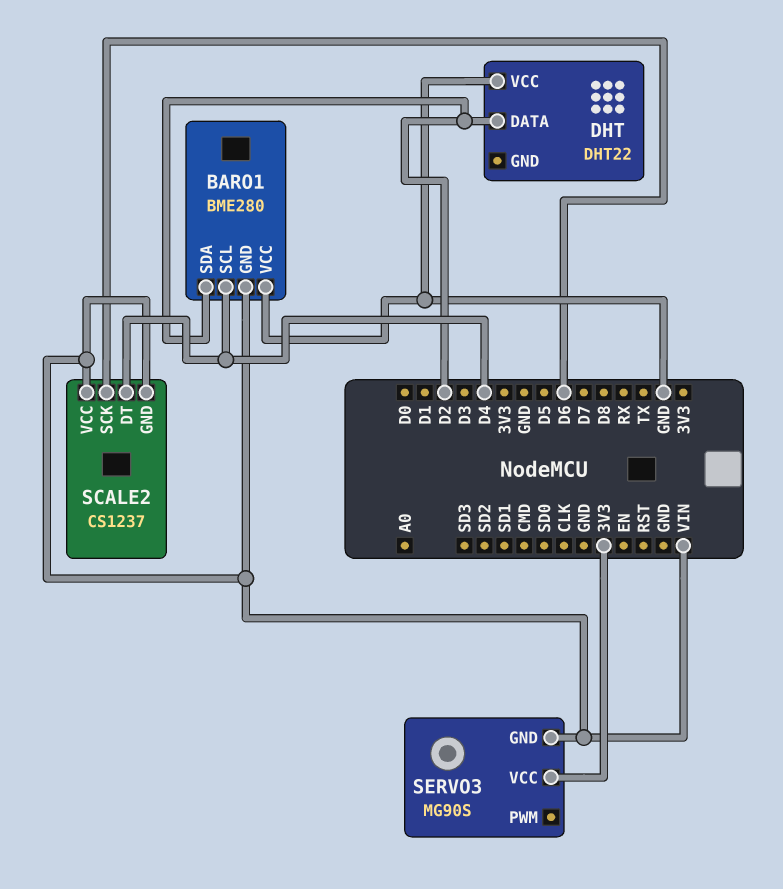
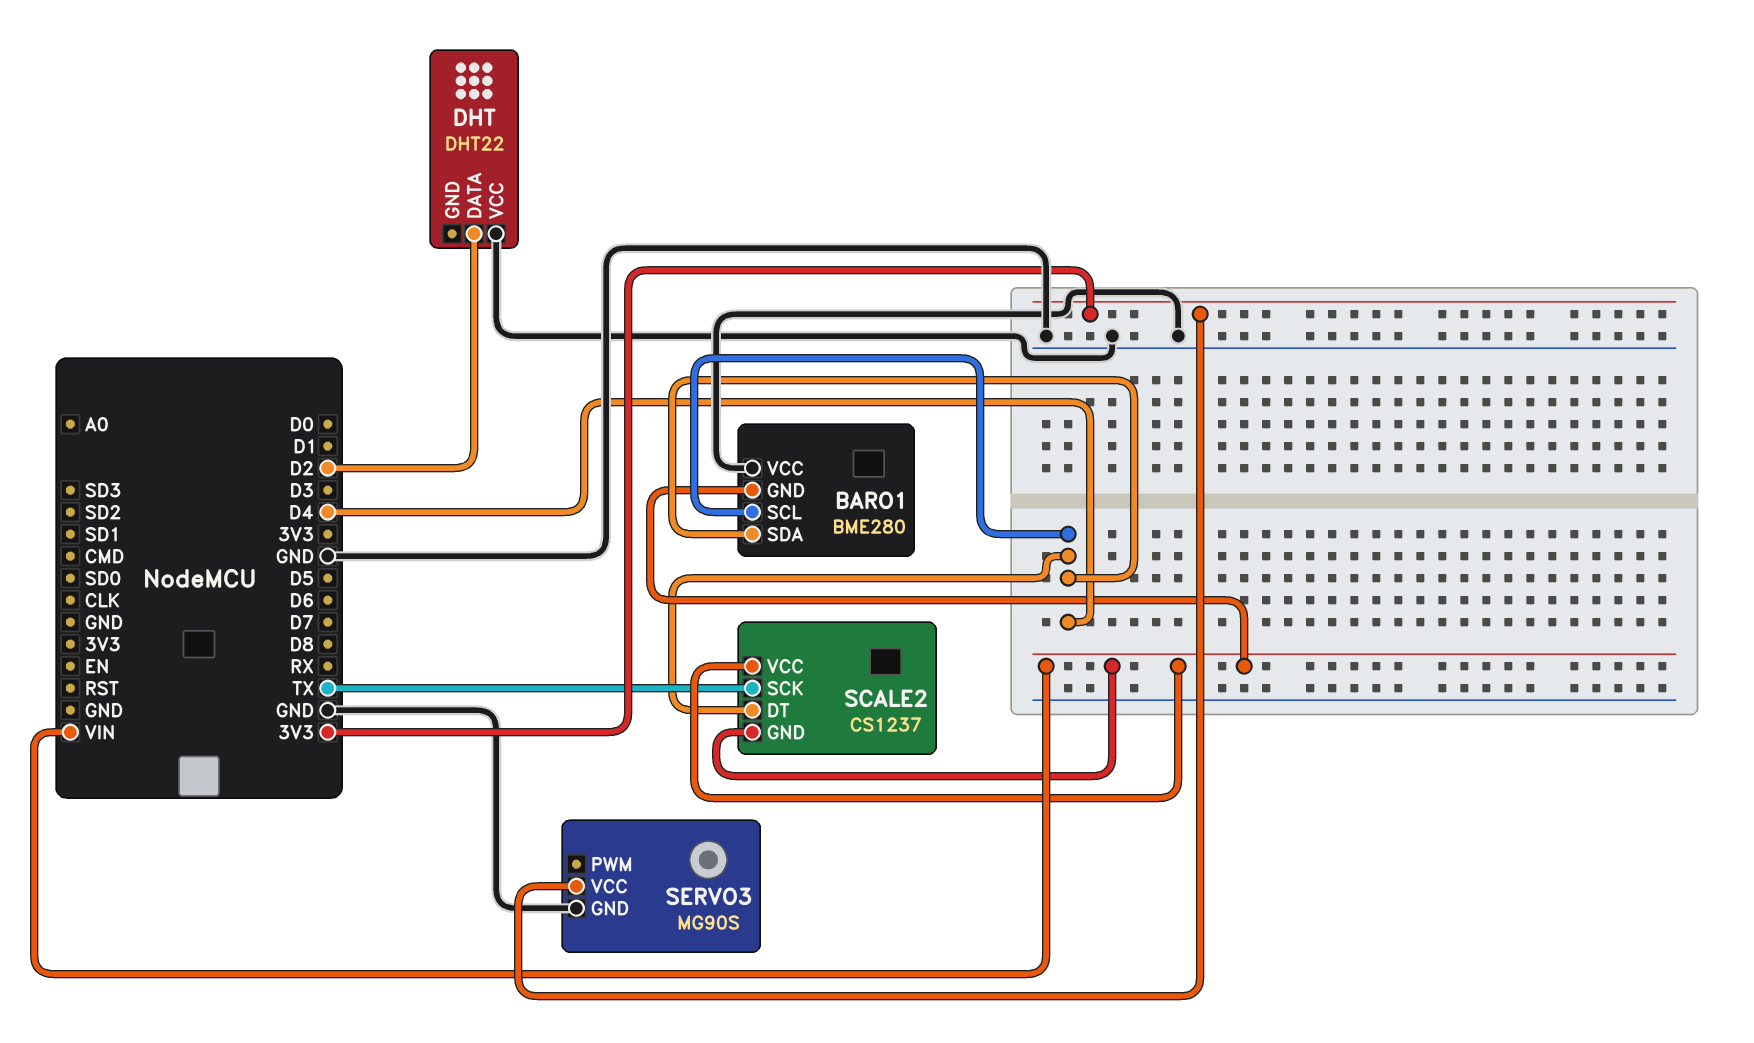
BARO1 pin SDA: D2 -> D4
SCALE2 pin SCK: D6 -> TX
SERVO3 pin GND: VIN -> GND

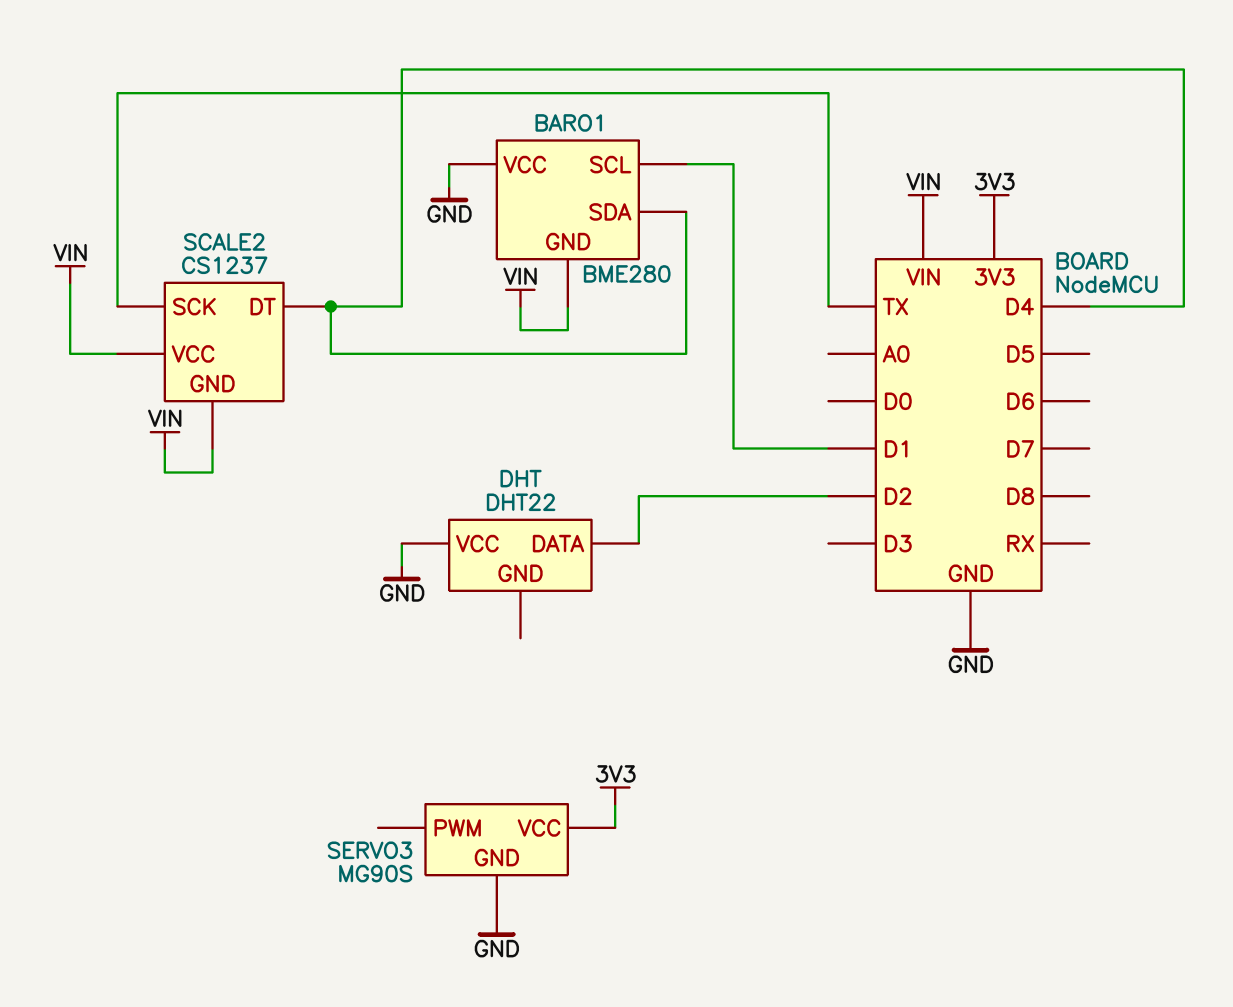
BARO1 pin SCL: D4 -> D1

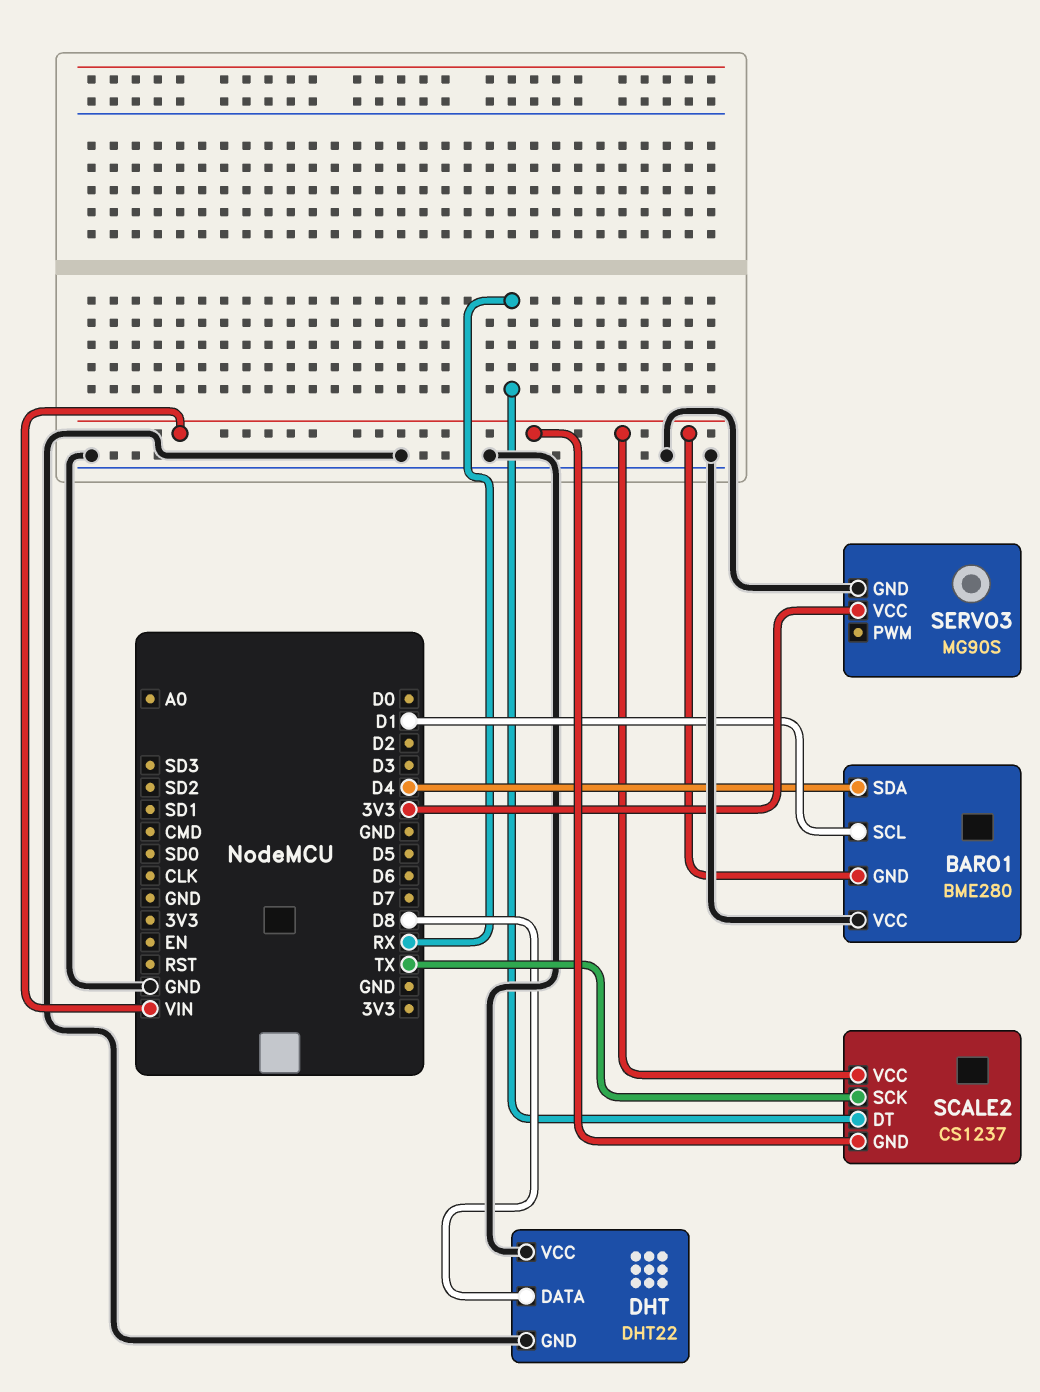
DHT pin DATA: D2 -> D8
DHT pin GND: none -> GND
SCALE2 pin DT: D4 -> RX

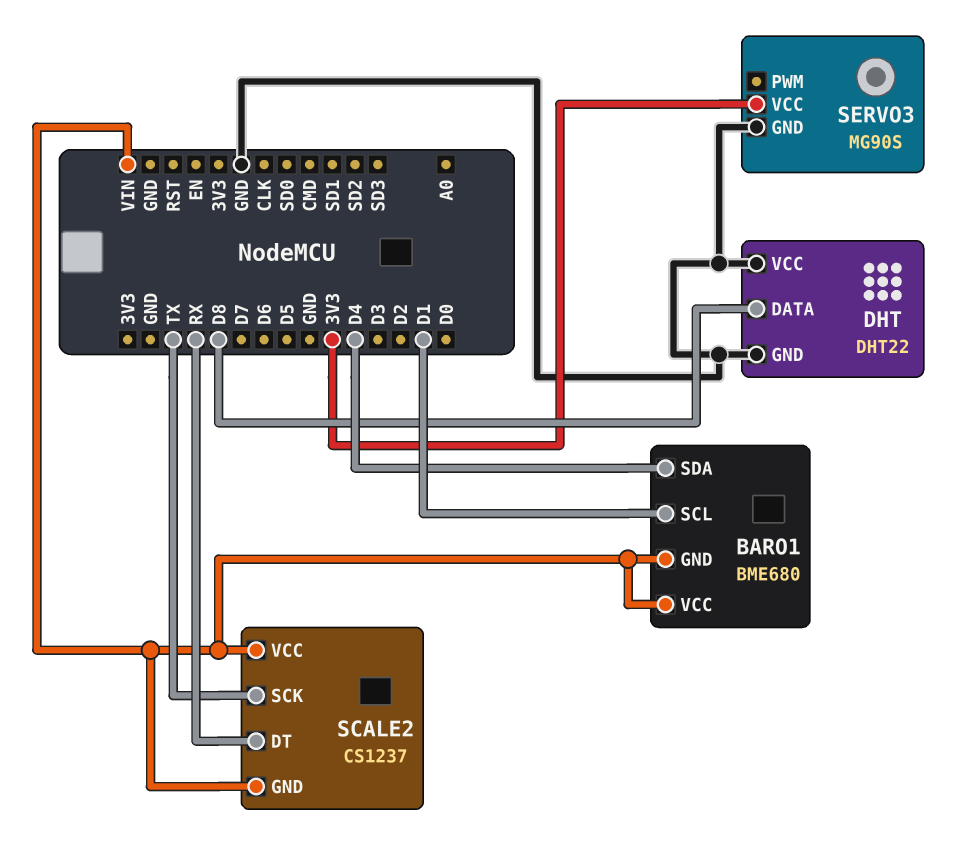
BARO1: BME280 -> BME680
BARO1 pin VCC: GND -> VIN

